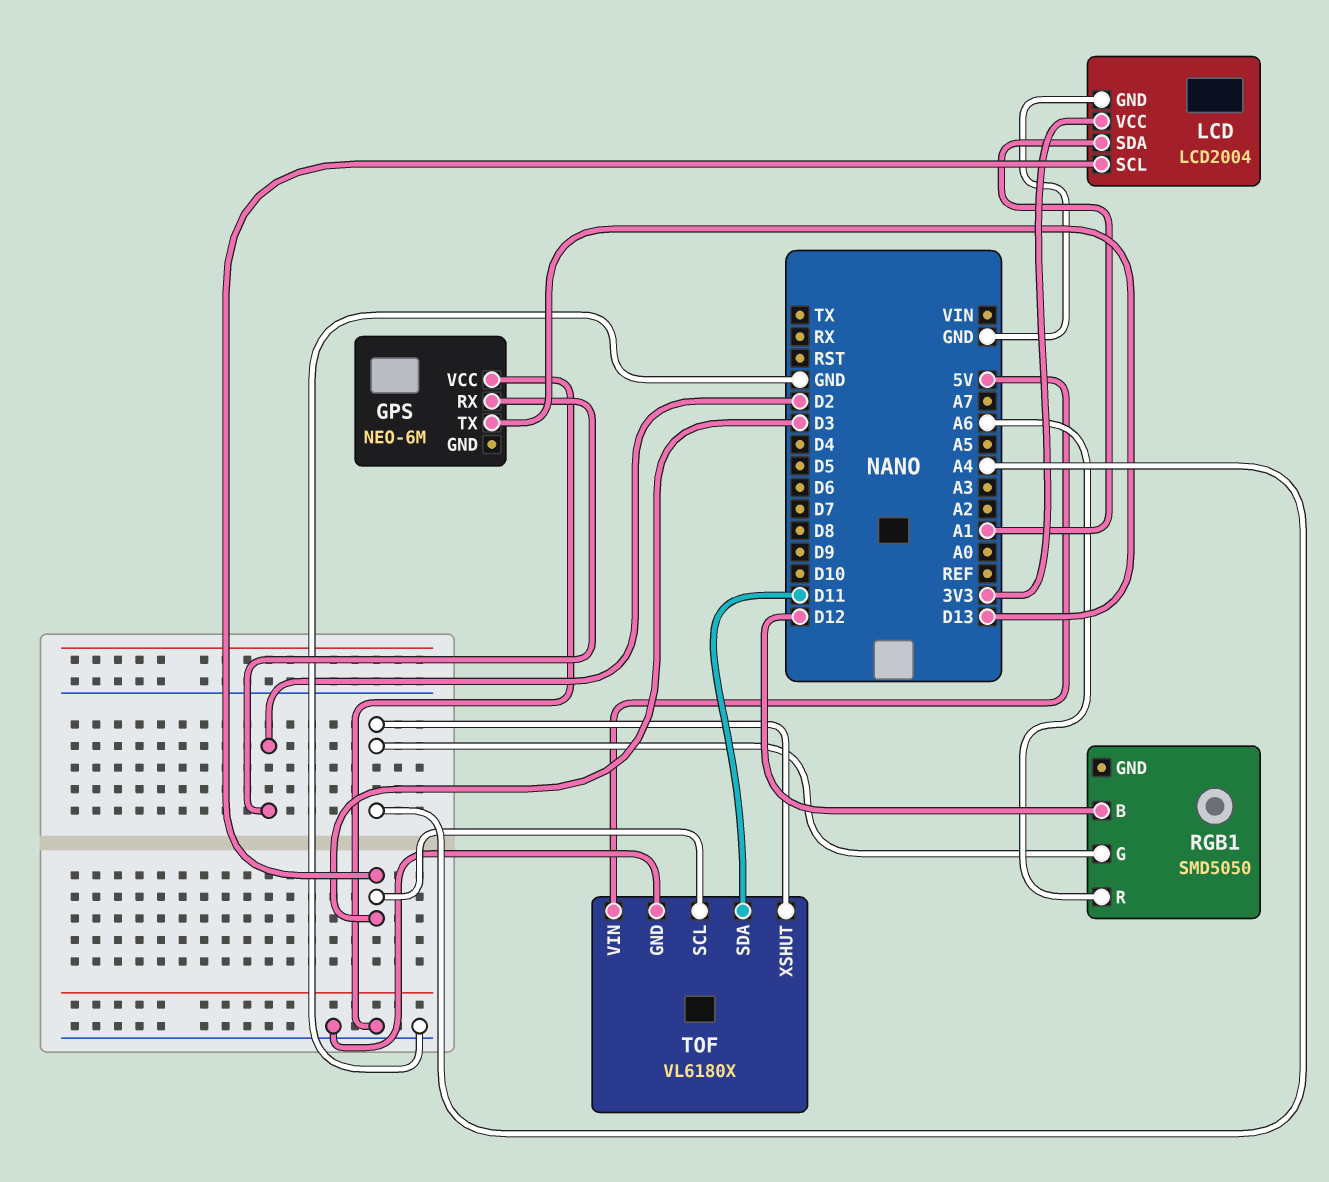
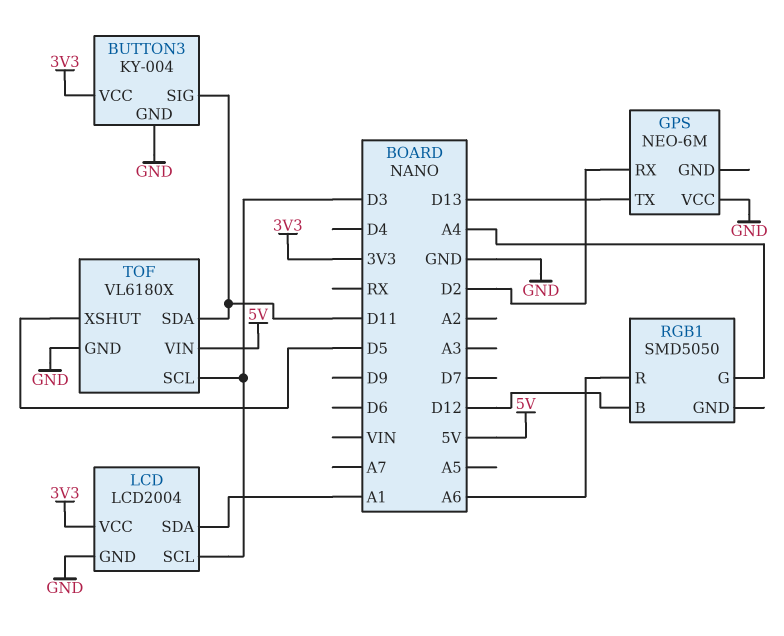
BUTTON3: none -> KY-004
BUTTON3 pin GND: none -> GND
BUTTON3 pin SIG: none -> D11
BUTTON3 pin VCC: none -> 3V3
TOF pin XSHUT: A4 -> D5

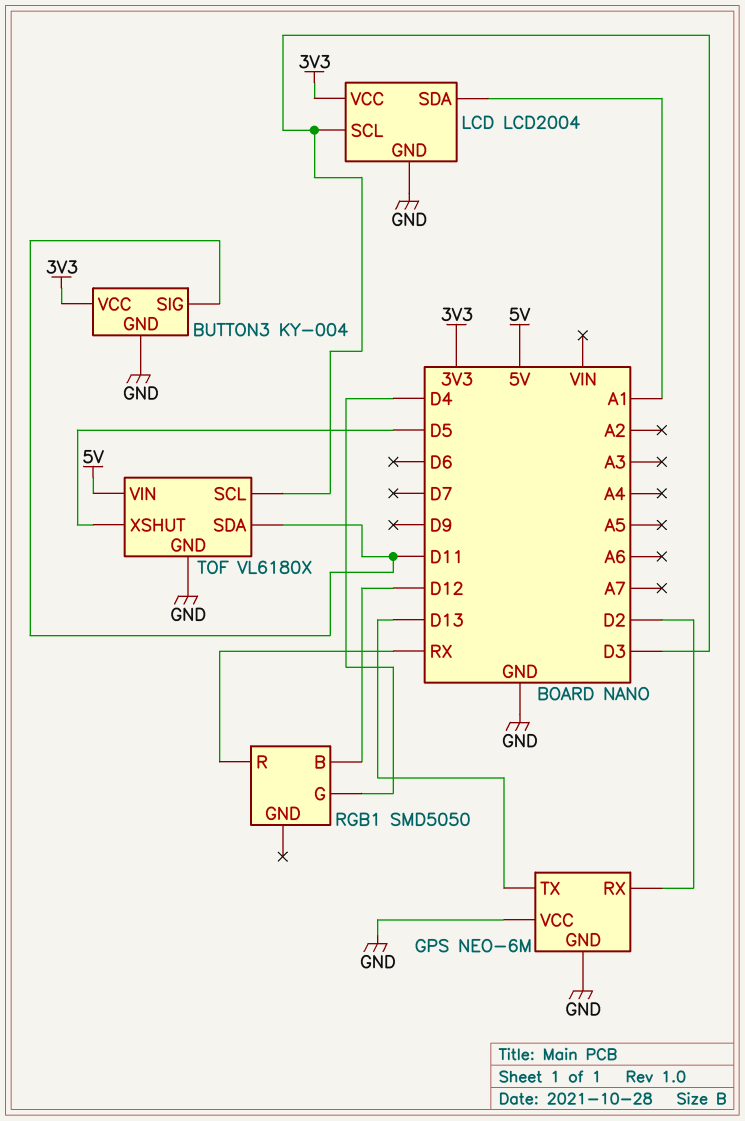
GPS pin GND: none -> GND
RGB1 pin G: A4 -> D4
RGB1 pin R: A6 -> RX

